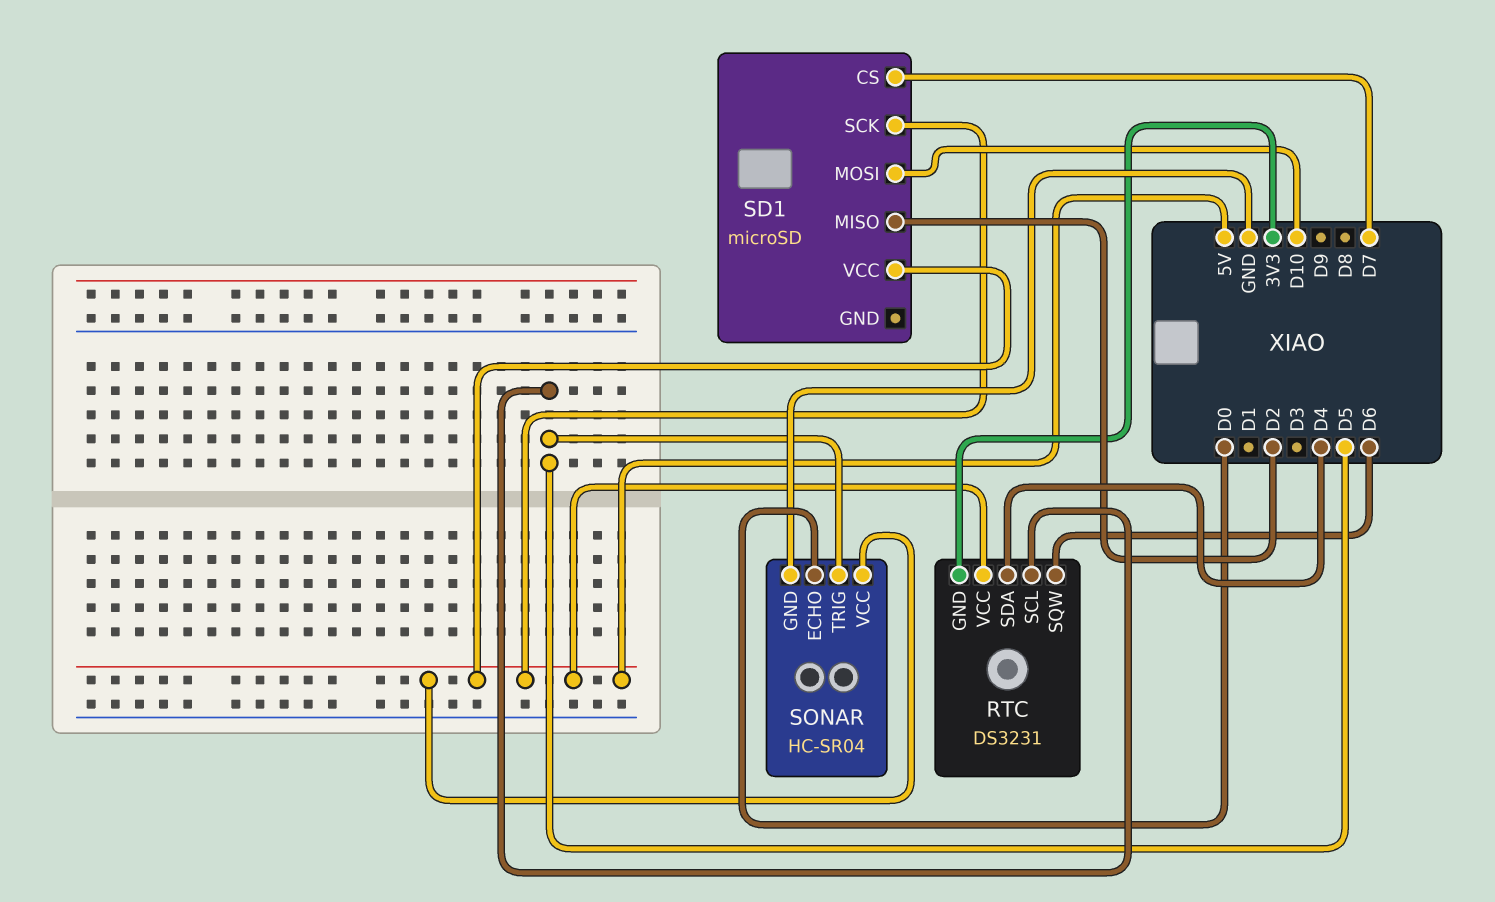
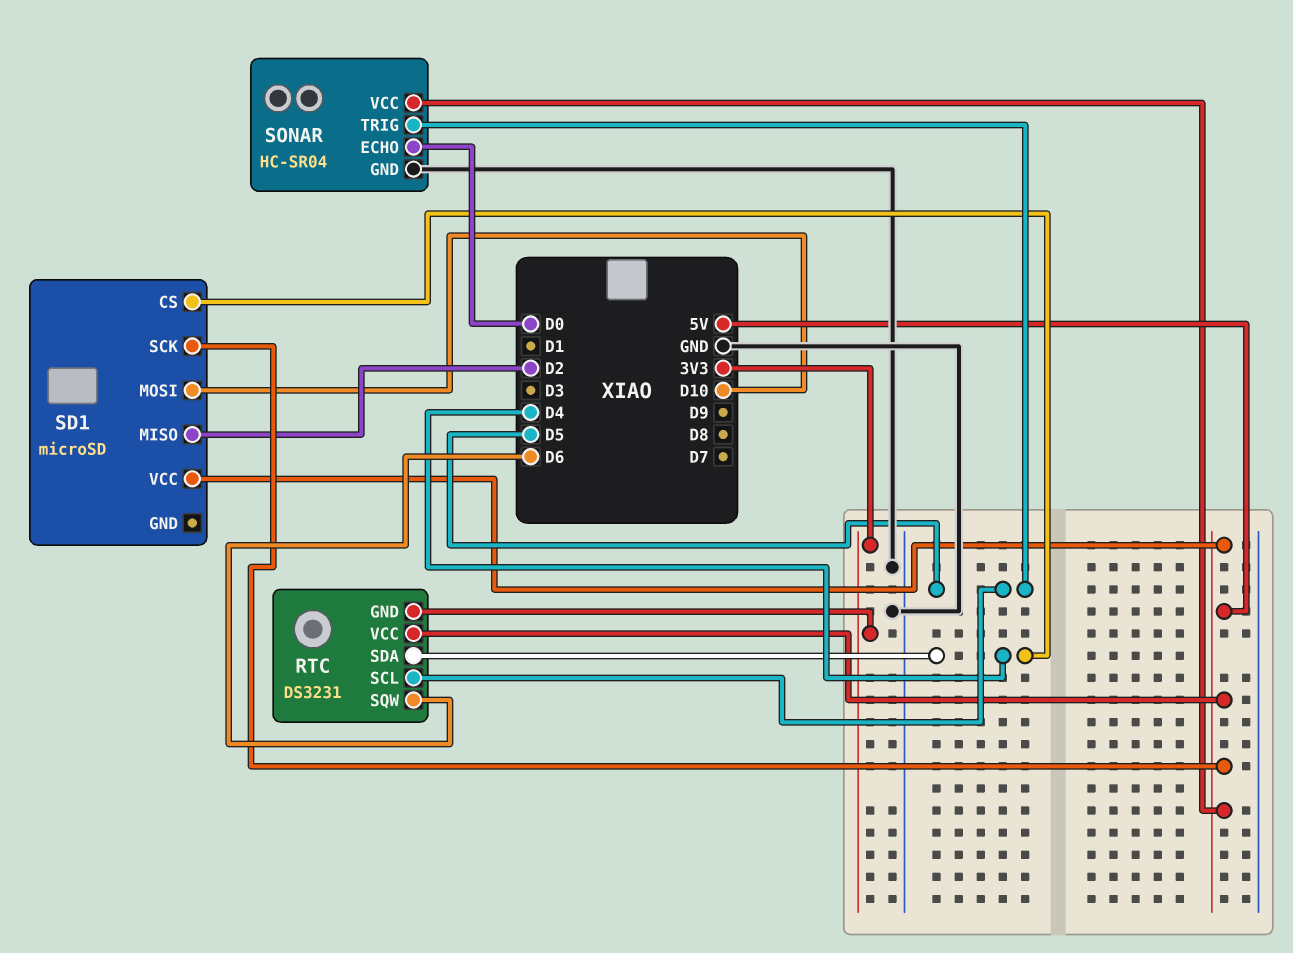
SD1 pin CS: D7 -> D4

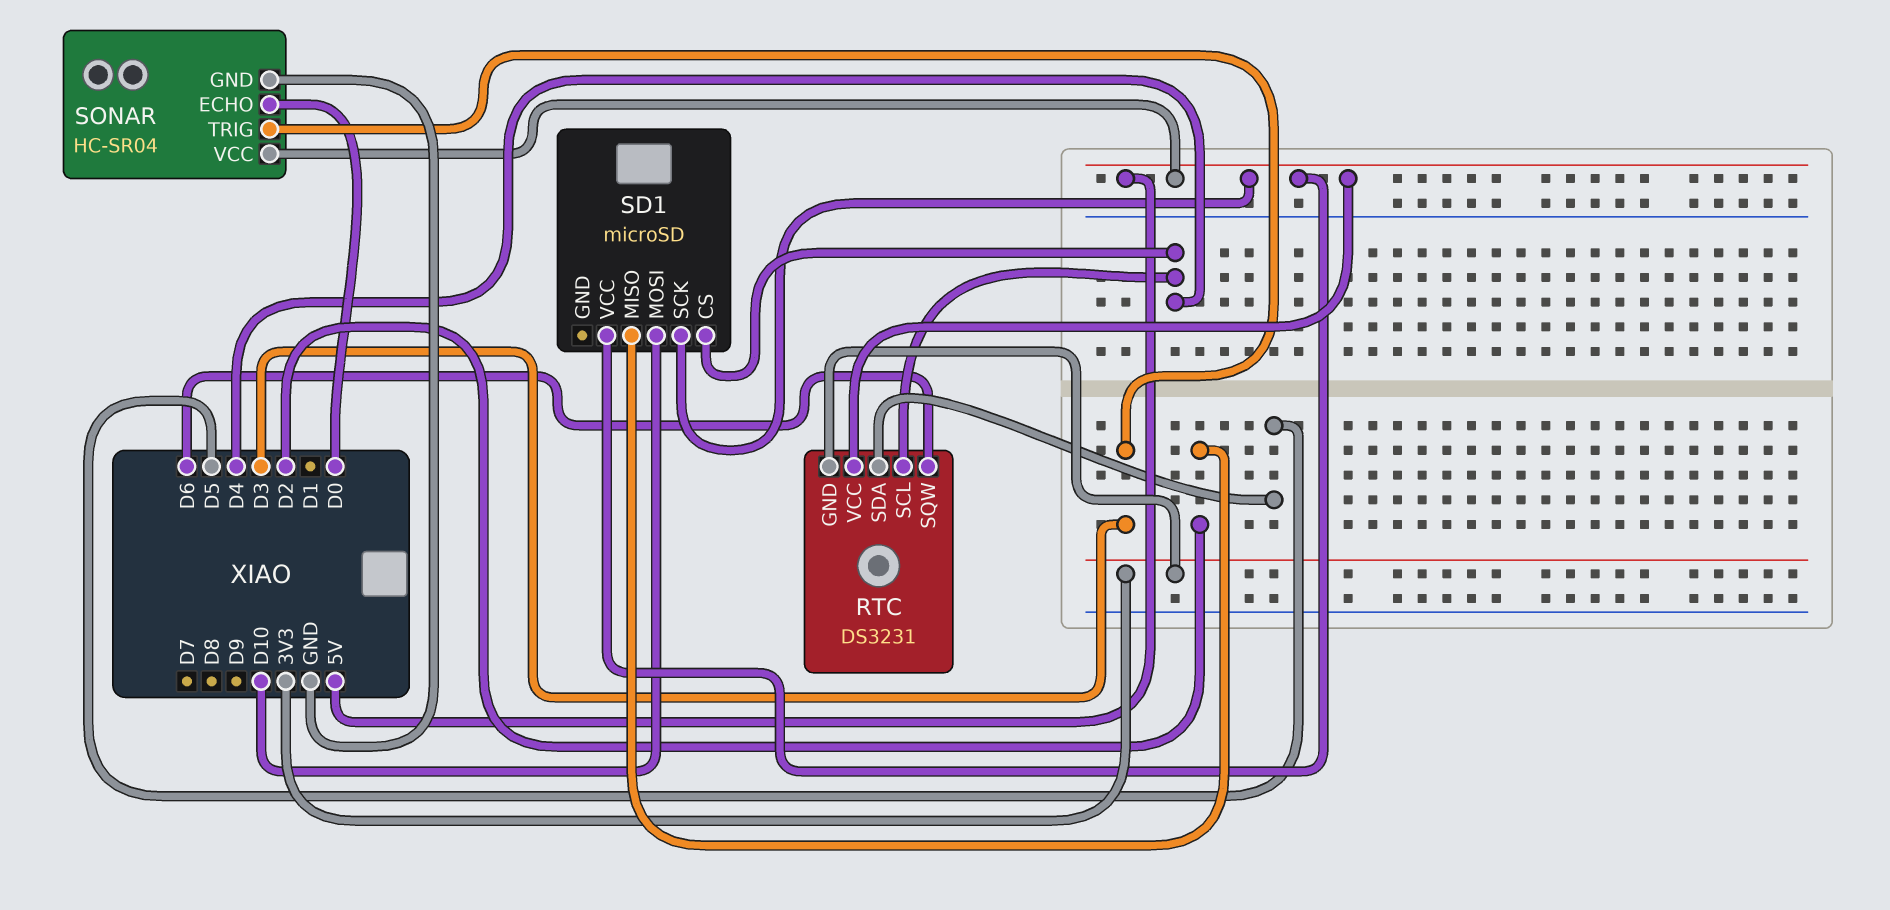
RTC pin SCL: D5 -> D4
RTC pin SDA: D4 -> D5
SONAR pin TRIG: D5 -> D3

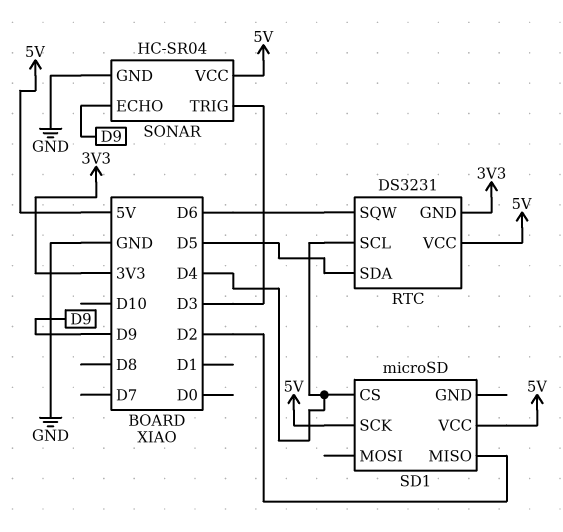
SD1 pin MOSI: D10 -> none
SONAR pin ECHO: D0 -> D9

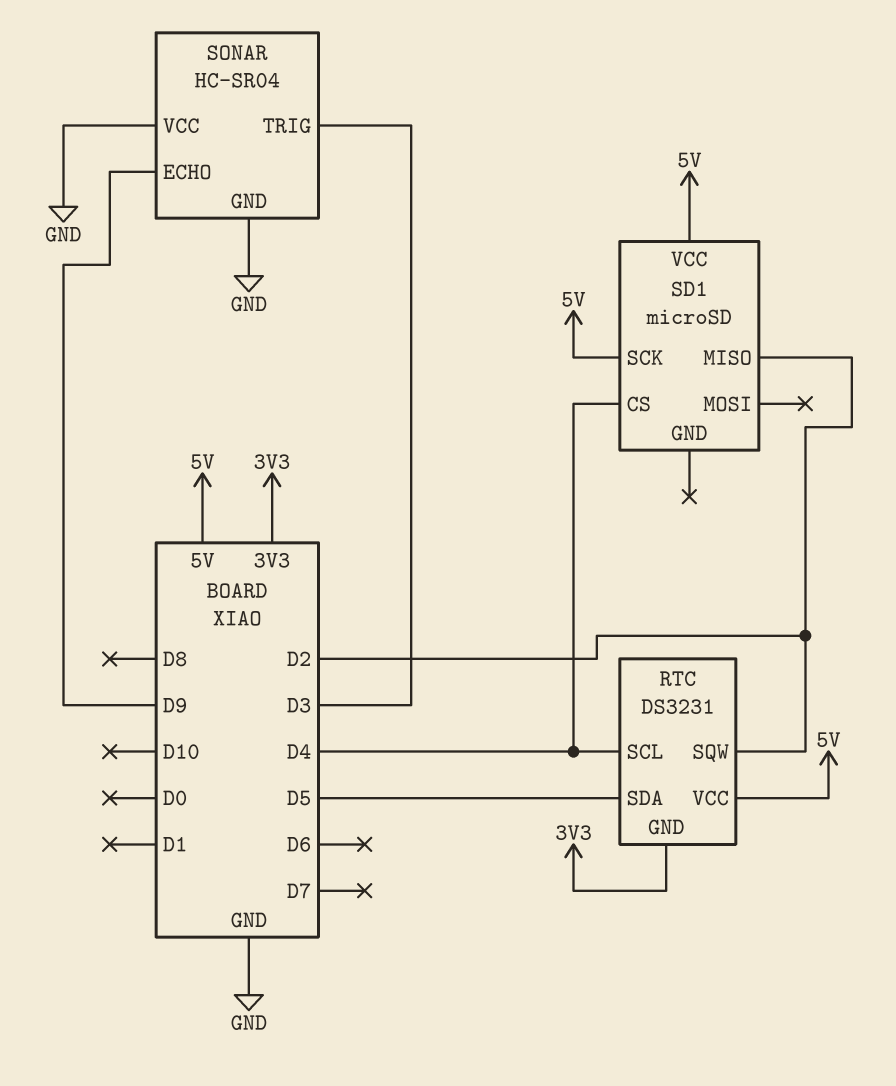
RTC pin SQW: D6 -> D2
SONAR pin VCC: 5V -> GND

